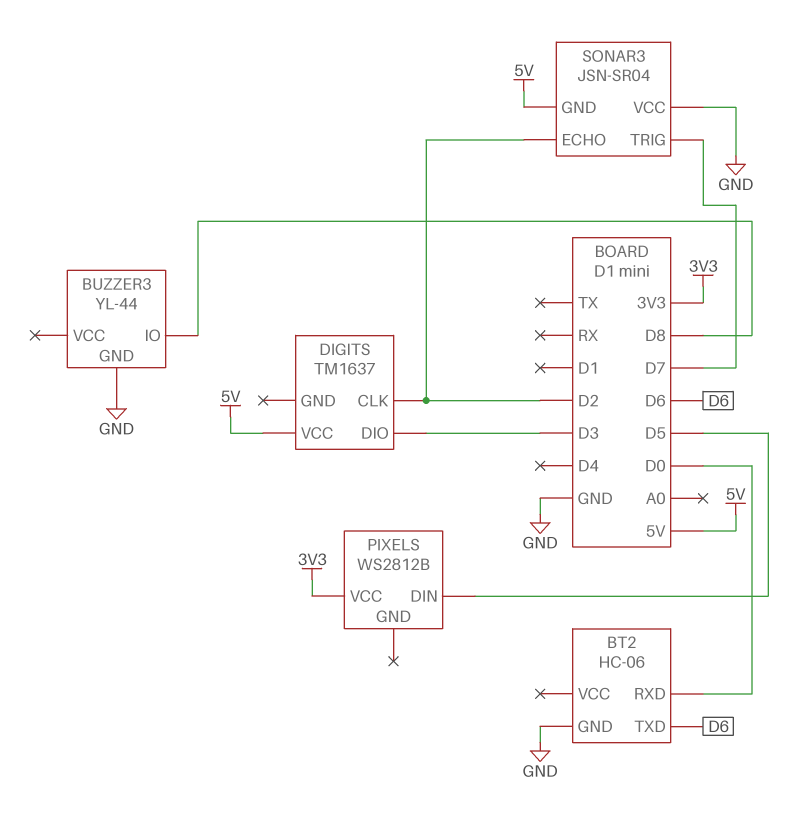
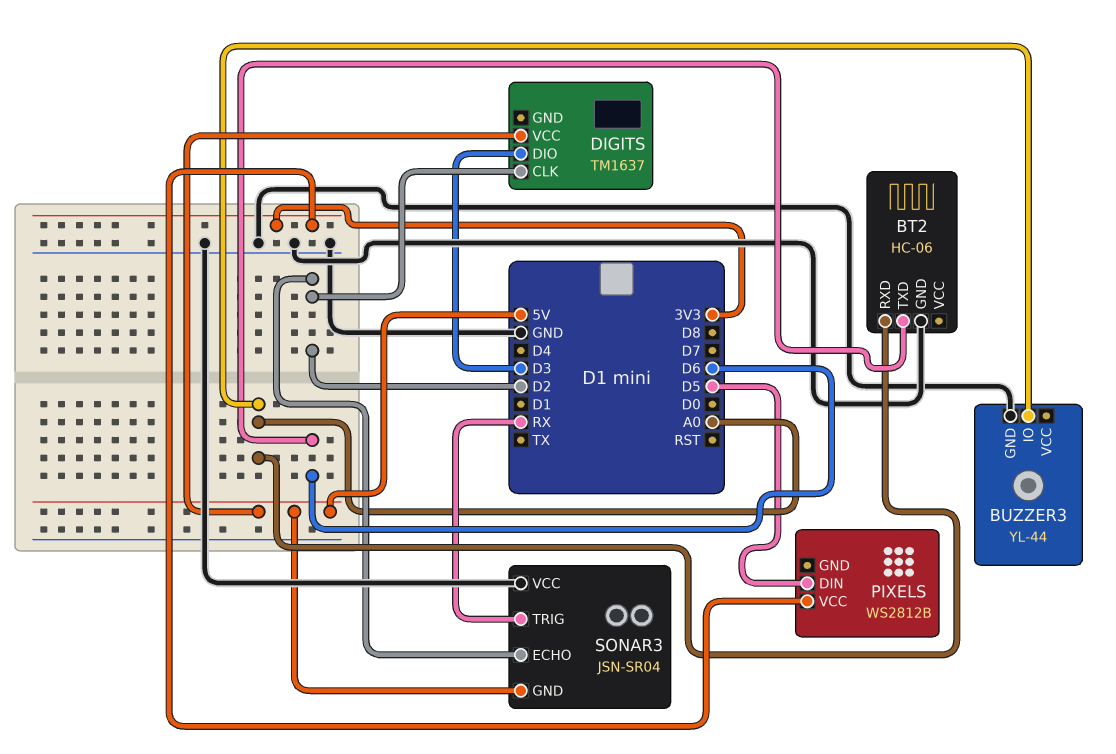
BT2 pin RXD: D0 -> A0
BUZZER3 pin IO: D8 -> A0
SONAR3 pin TRIG: D7 -> RX

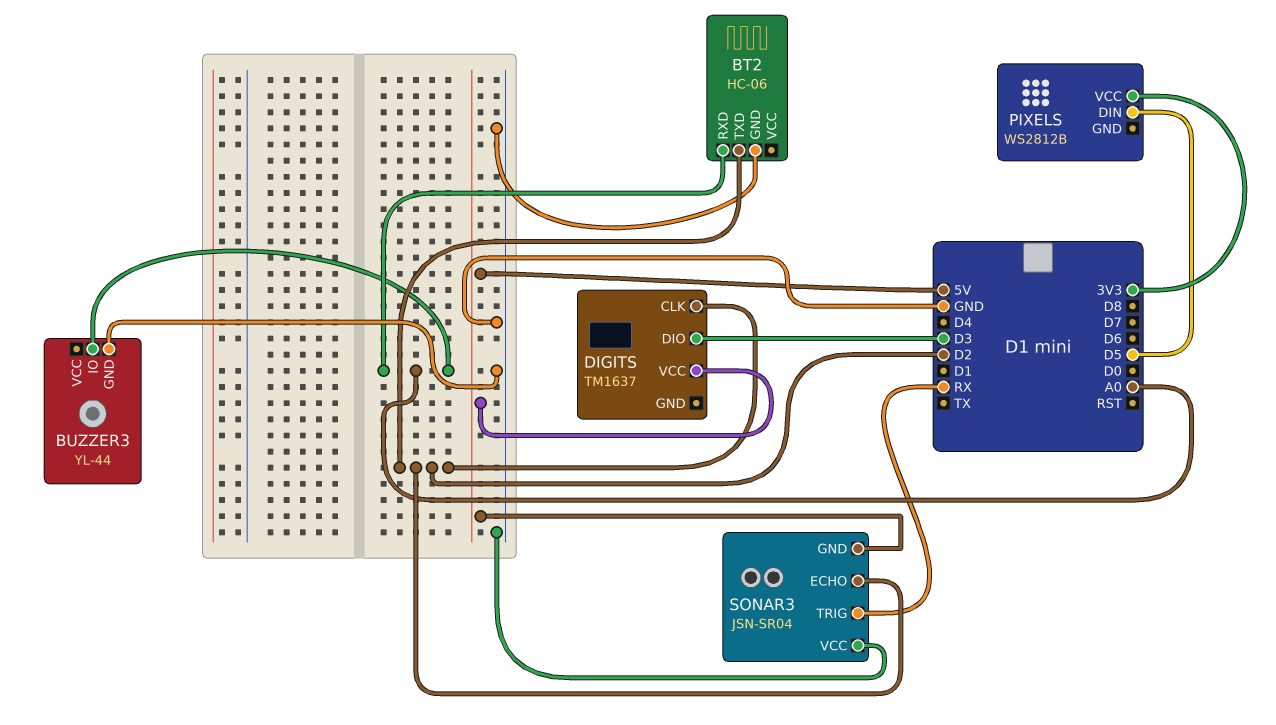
BT2 pin TXD: D6 -> D2

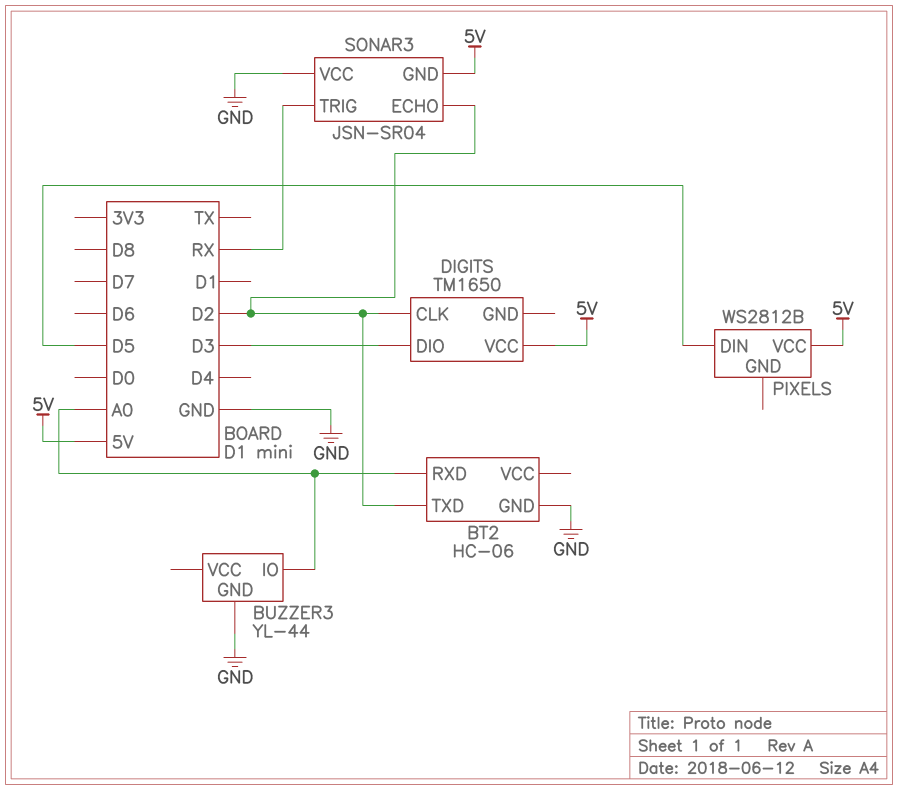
DIGITS: TM1637 -> TM1650
PIXELS pin VCC: 3V3 -> 5V

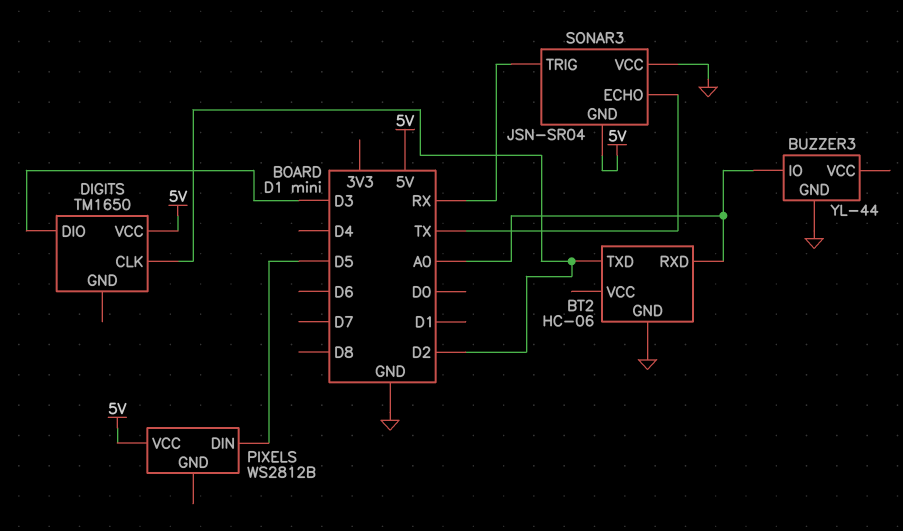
SONAR3 pin ECHO: D2 -> TX

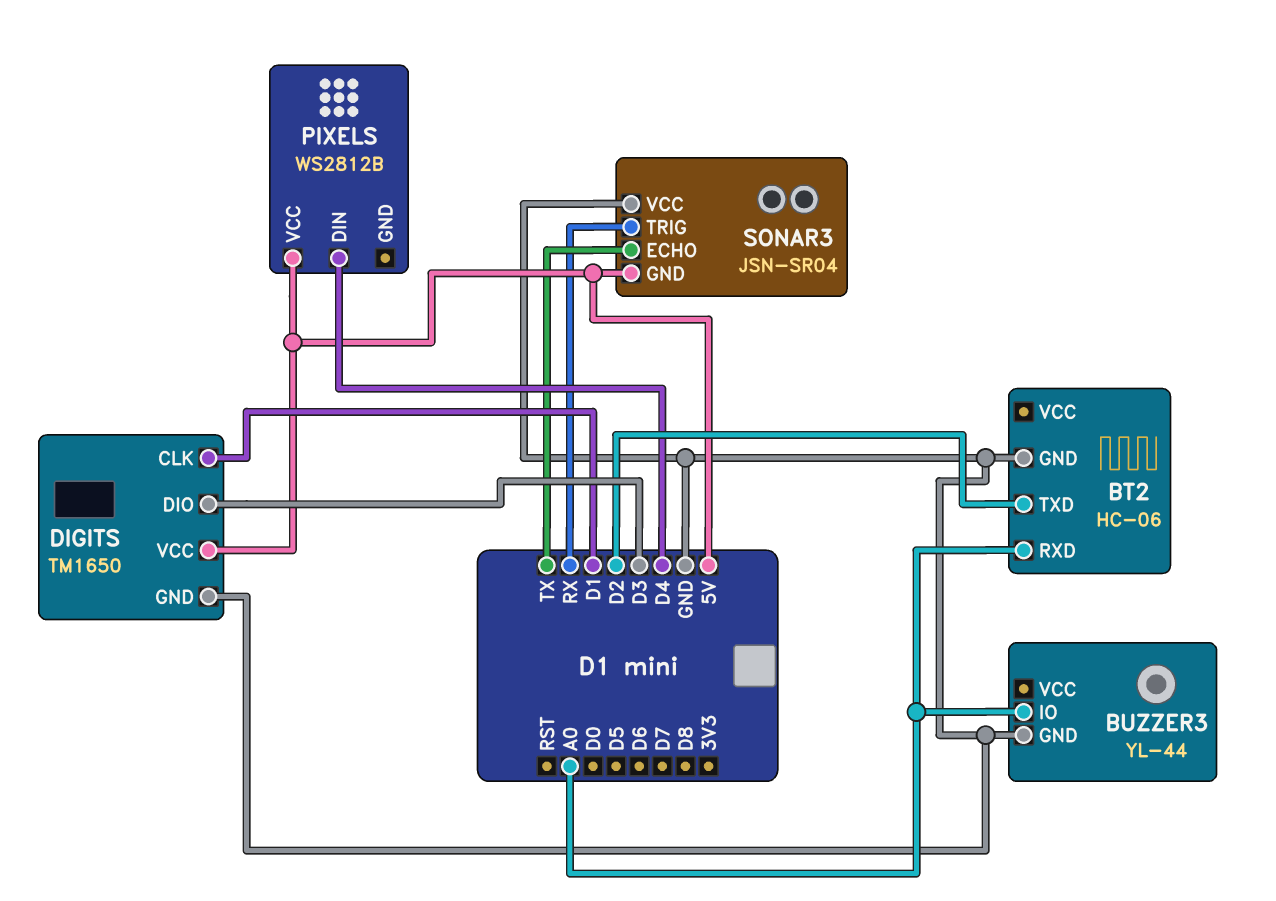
DIGITS pin CLK: D2 -> D1
DIGITS pin GND: none -> GND
PIXELS pin DIN: D5 -> D4

